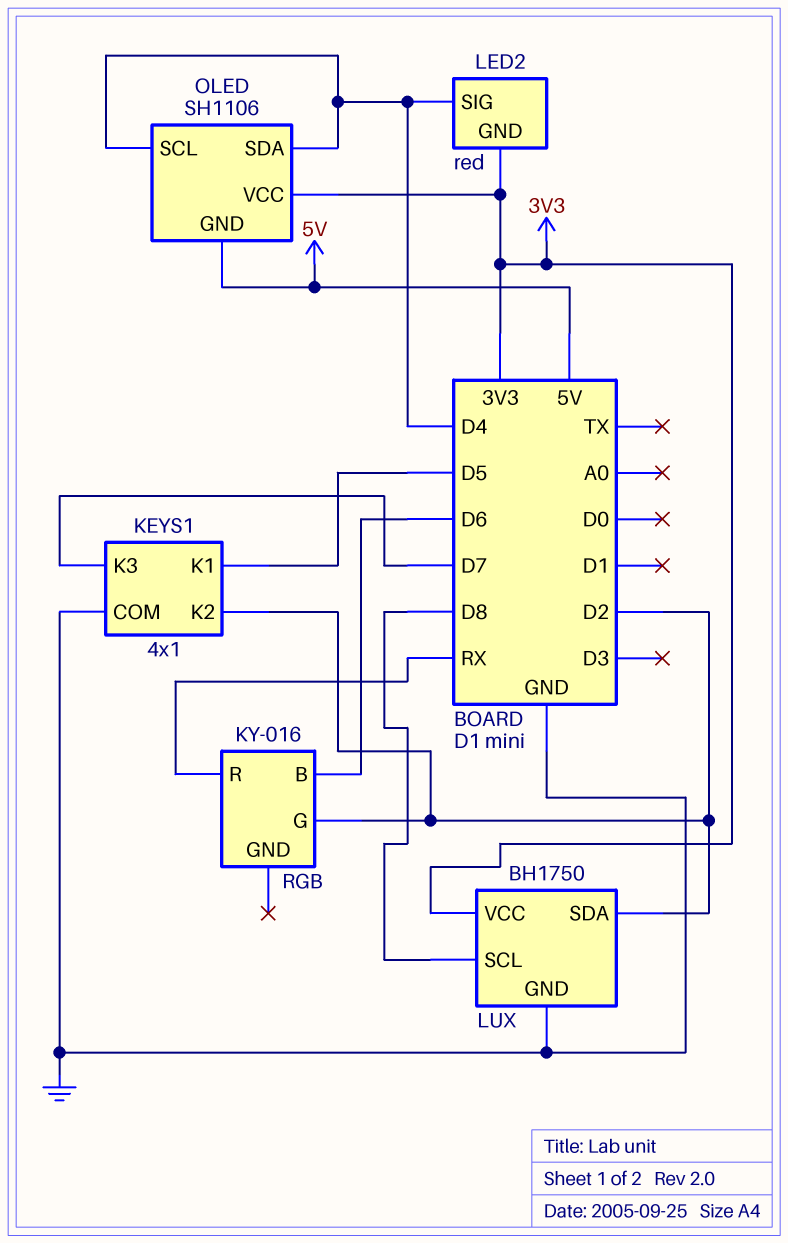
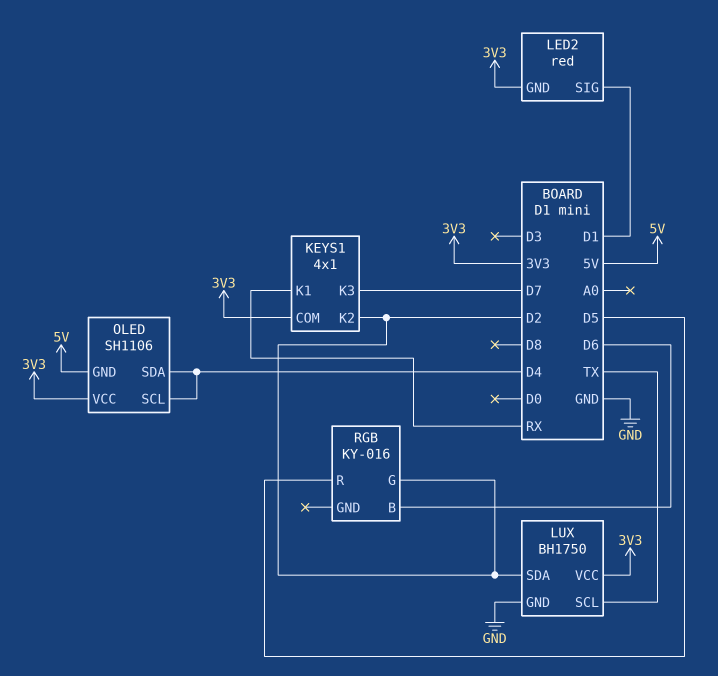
KEYS1 pin COM: GND -> 3V3
KEYS1 pin K1: D5 -> RX
LED2 pin SIG: D4 -> D1
LUX pin SCL: D8 -> TX
RGB pin R: RX -> D5

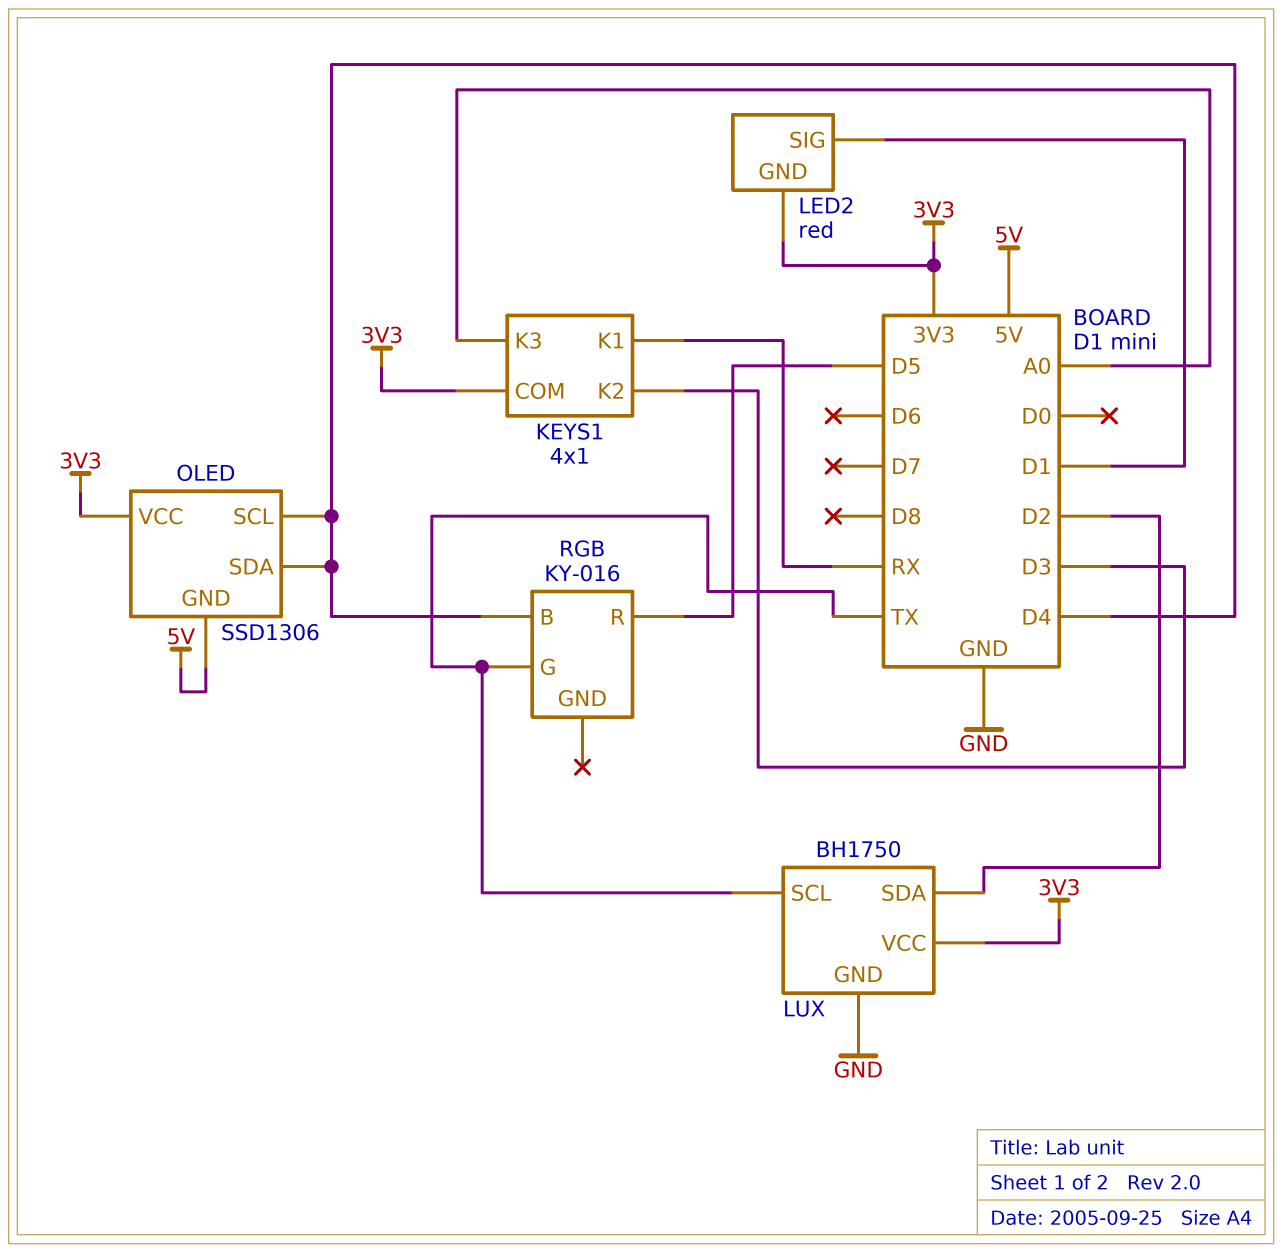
KEYS1 pin K2: D2 -> D3
KEYS1 pin K3: D7 -> A0
OLED: SH1106 -> SSD1306
RGB pin B: D6 -> D4
RGB pin G: D2 -> TX

